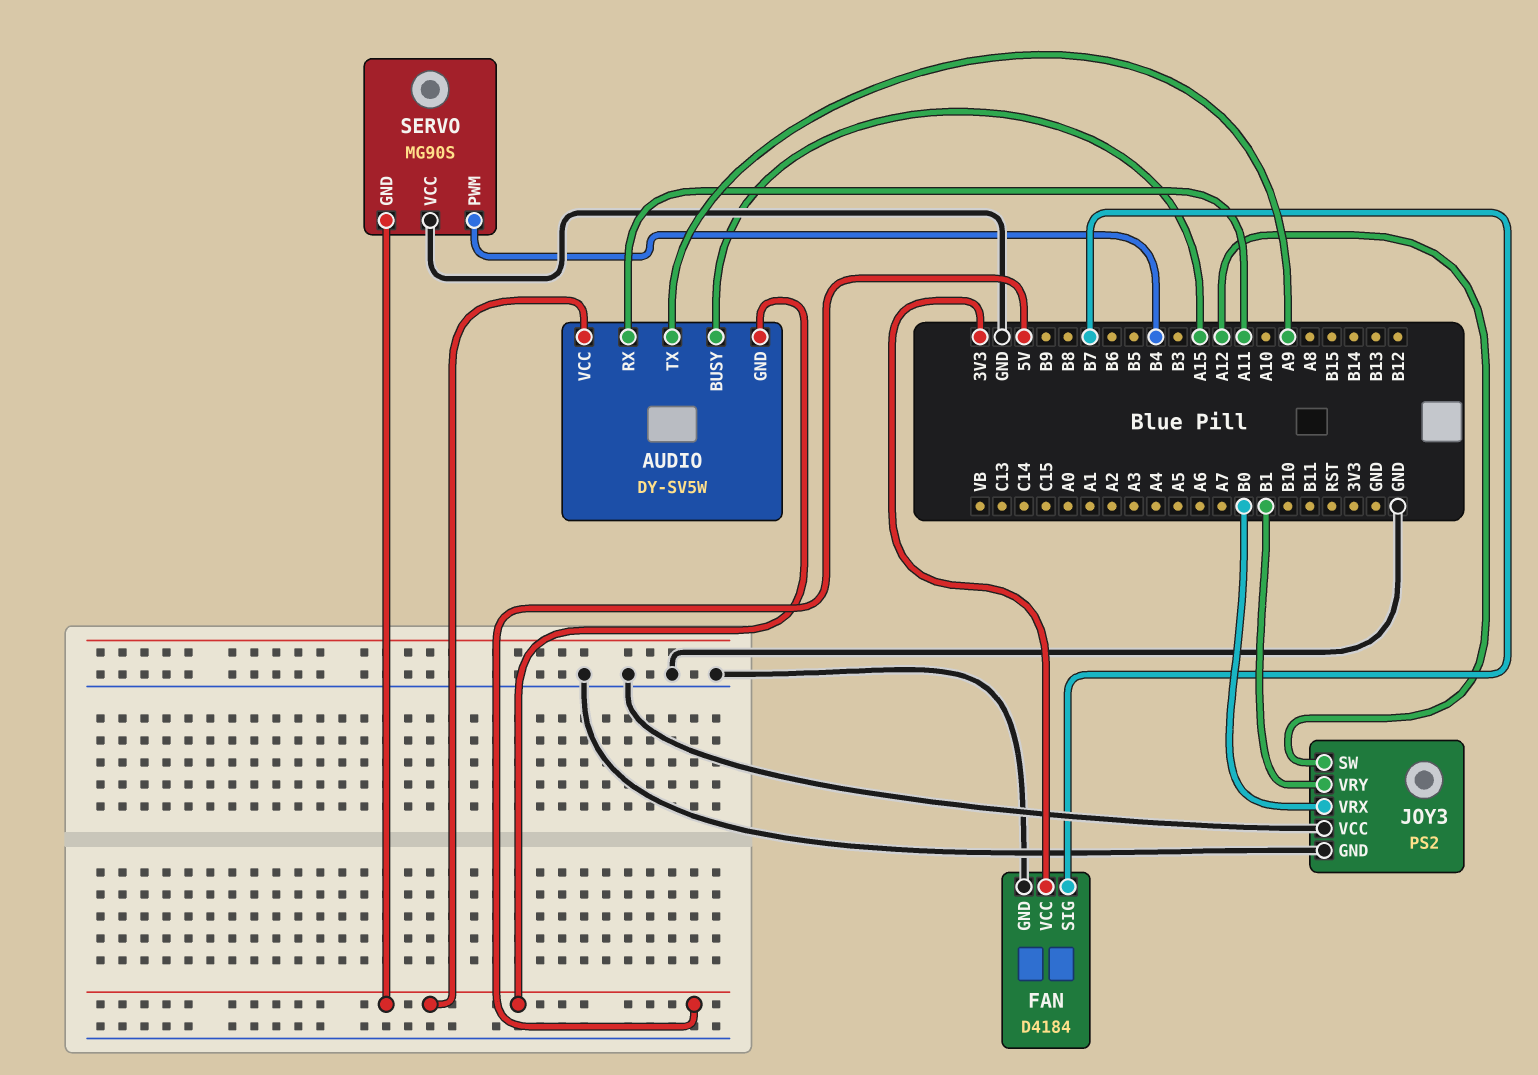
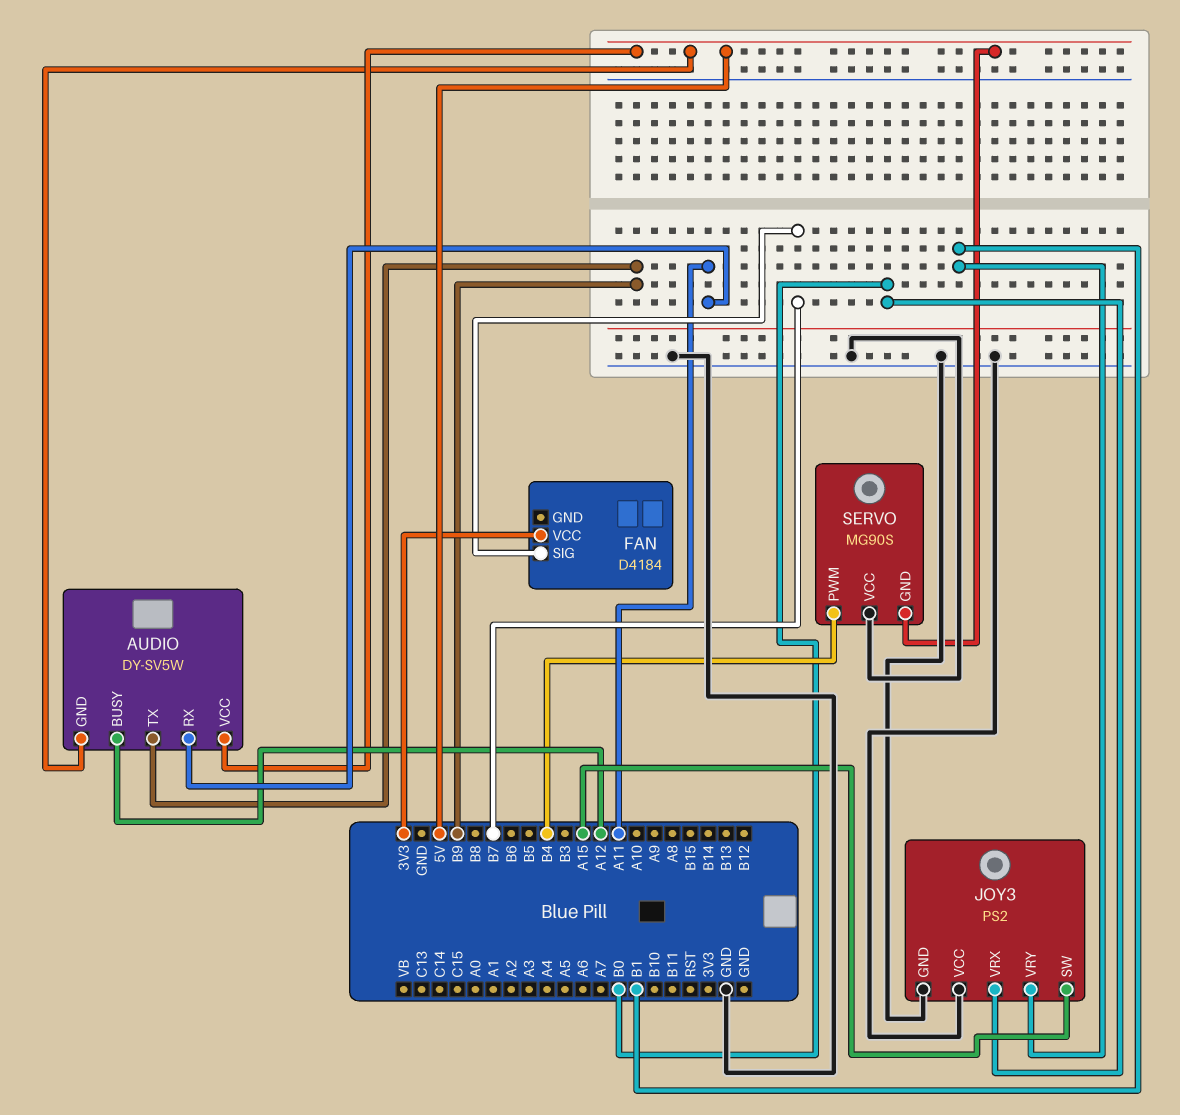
AUDIO pin BUSY: A15 -> A12
AUDIO pin TX: A9 -> B9
FAN pin GND: GND -> none
JOY3 pin SW: A12 -> A15

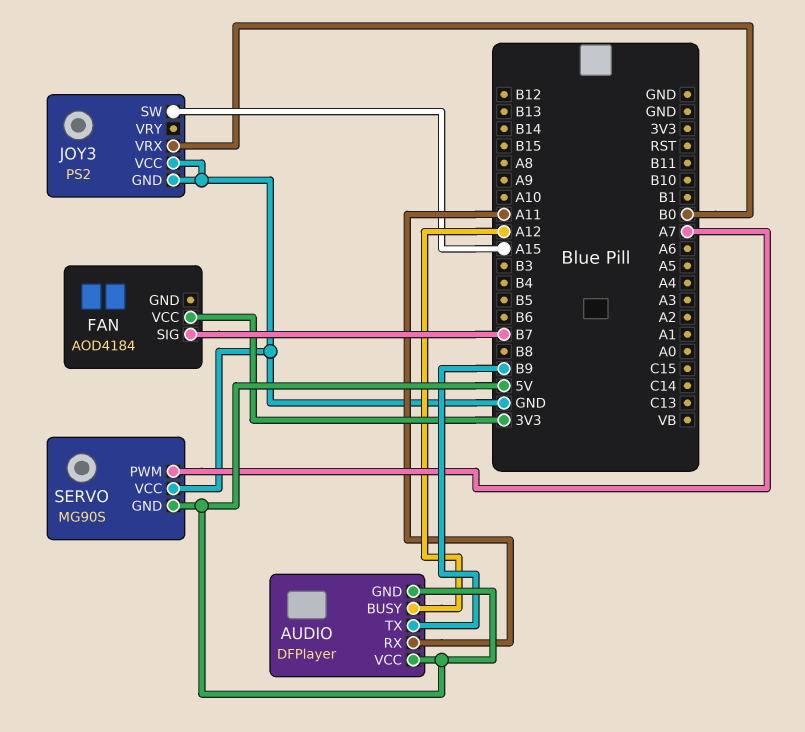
AUDIO: DY-SV5W -> DFPlayer
FAN: D4184 -> AOD4184
JOY3 pin VRY: B1 -> none
SERVO pin PWM: B4 -> A7

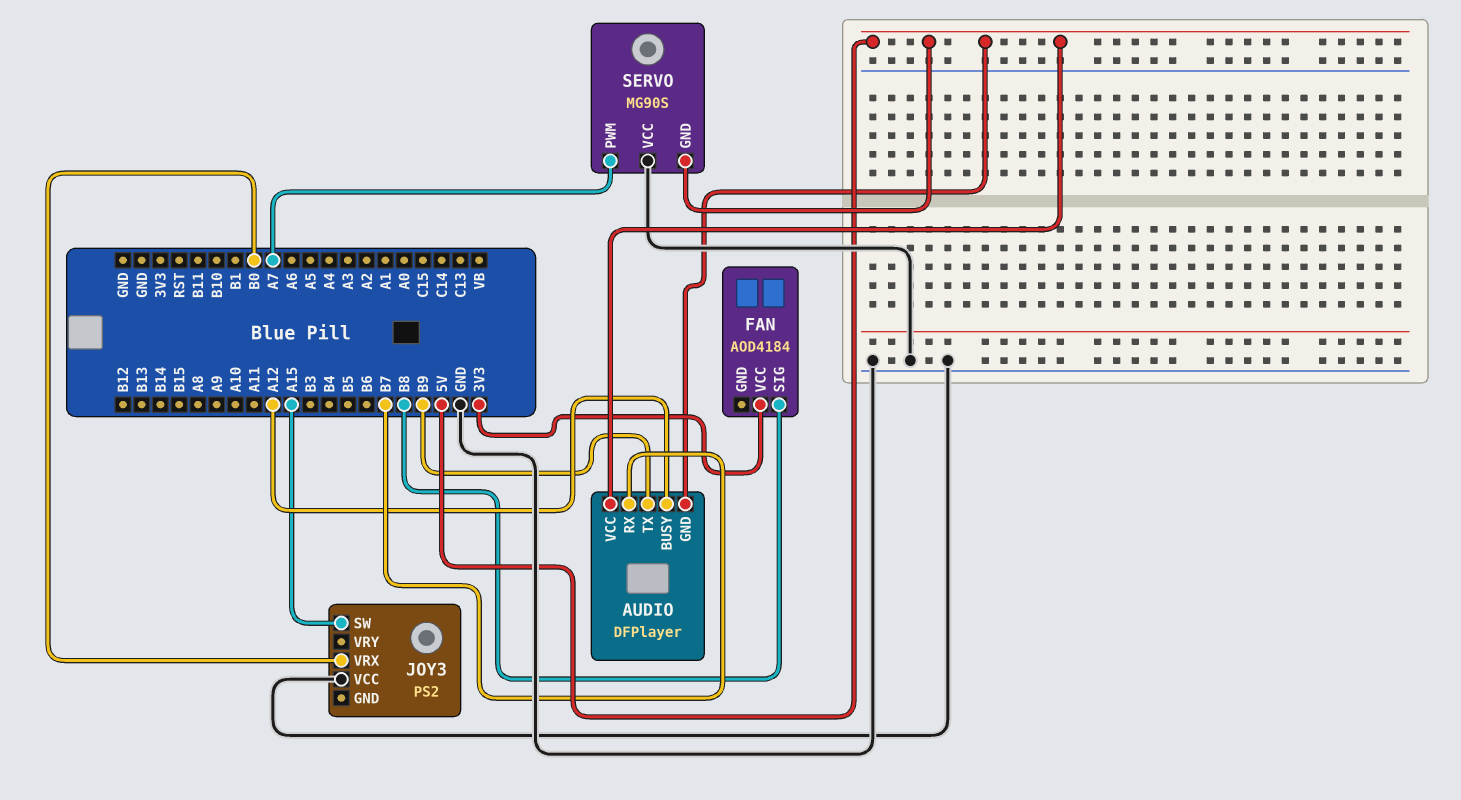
AUDIO pin RX: A11 -> B7
FAN pin SIG: B7 -> B8
JOY3 pin GND: GND -> none

